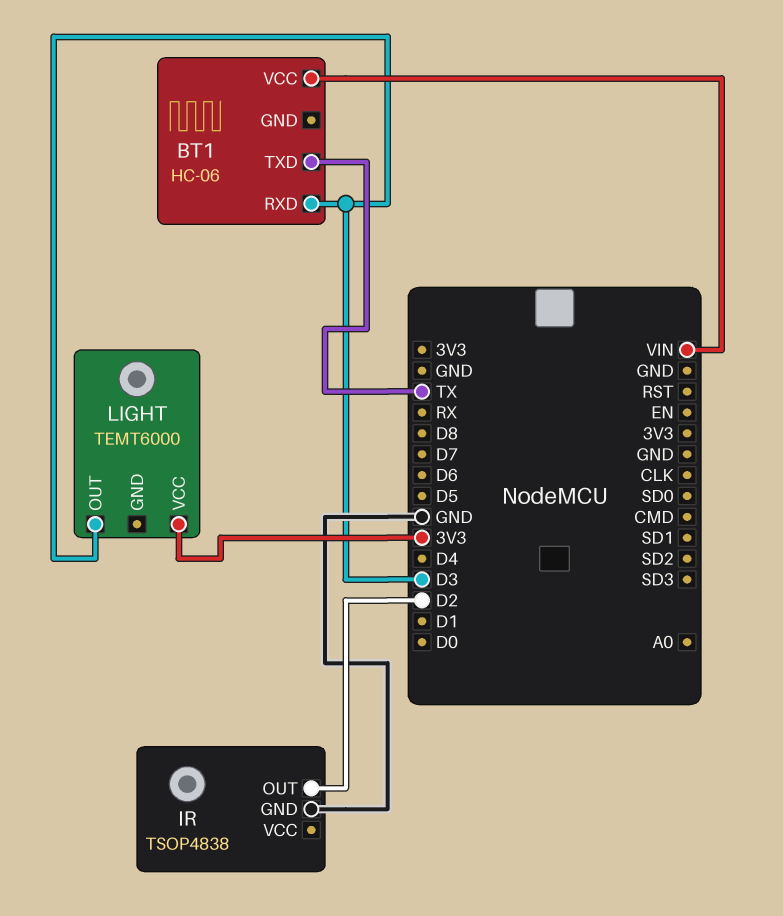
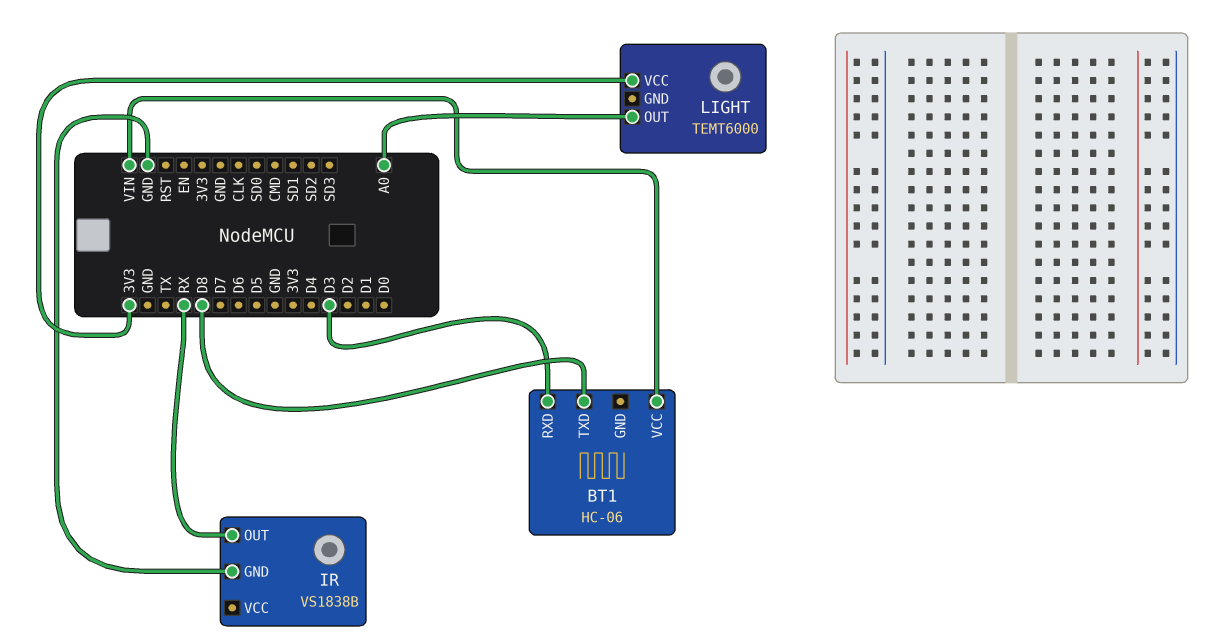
BT1 pin TXD: TX -> D8
IR: TSOP4838 -> VS1838B
IR pin OUT: D2 -> RX
LIGHT pin OUT: D3 -> A0

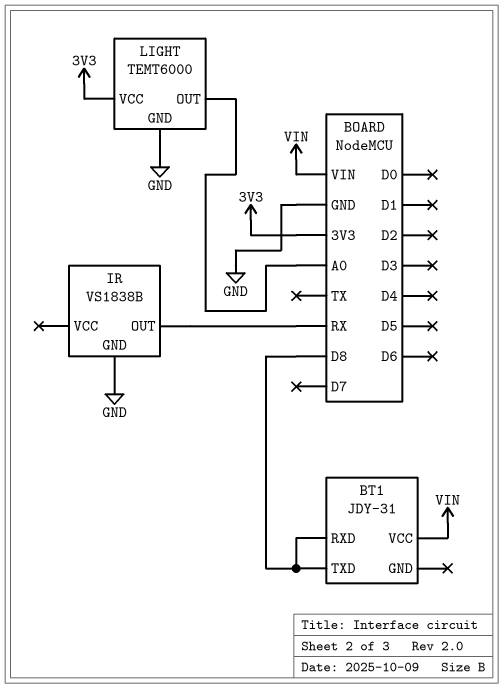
BT1: HC-06 -> JDY-31
BT1 pin RXD: D3 -> D8
LIGHT pin GND: none -> GND

